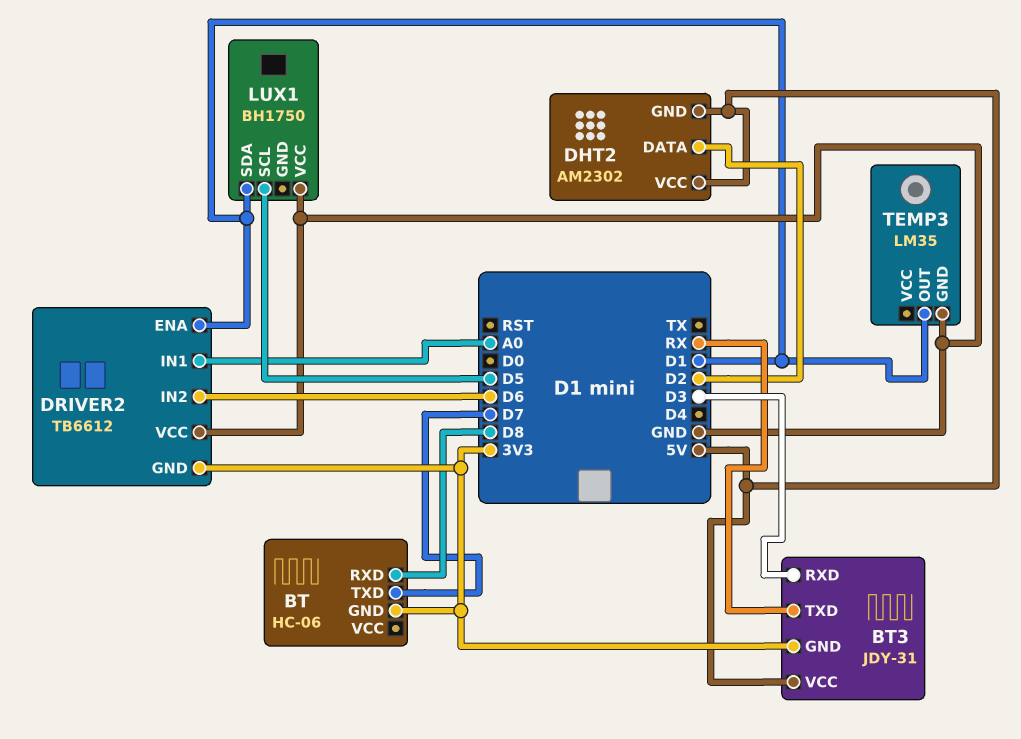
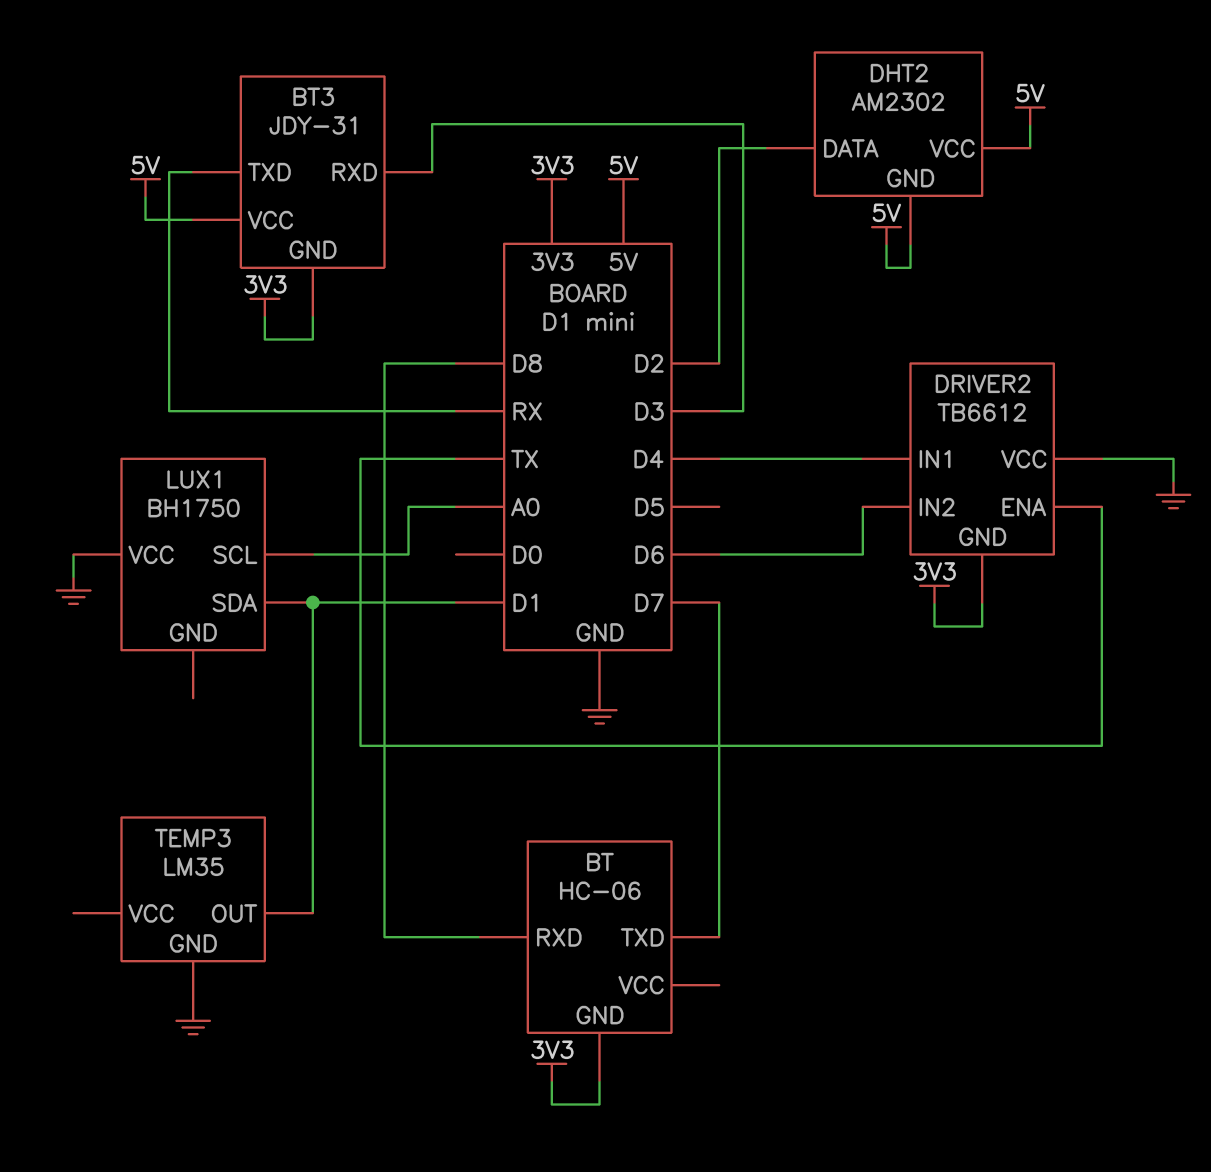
DRIVER2 pin ENA: D1 -> TX
DRIVER2 pin IN1: A0 -> D4
LUX1 pin SCL: D5 -> A0

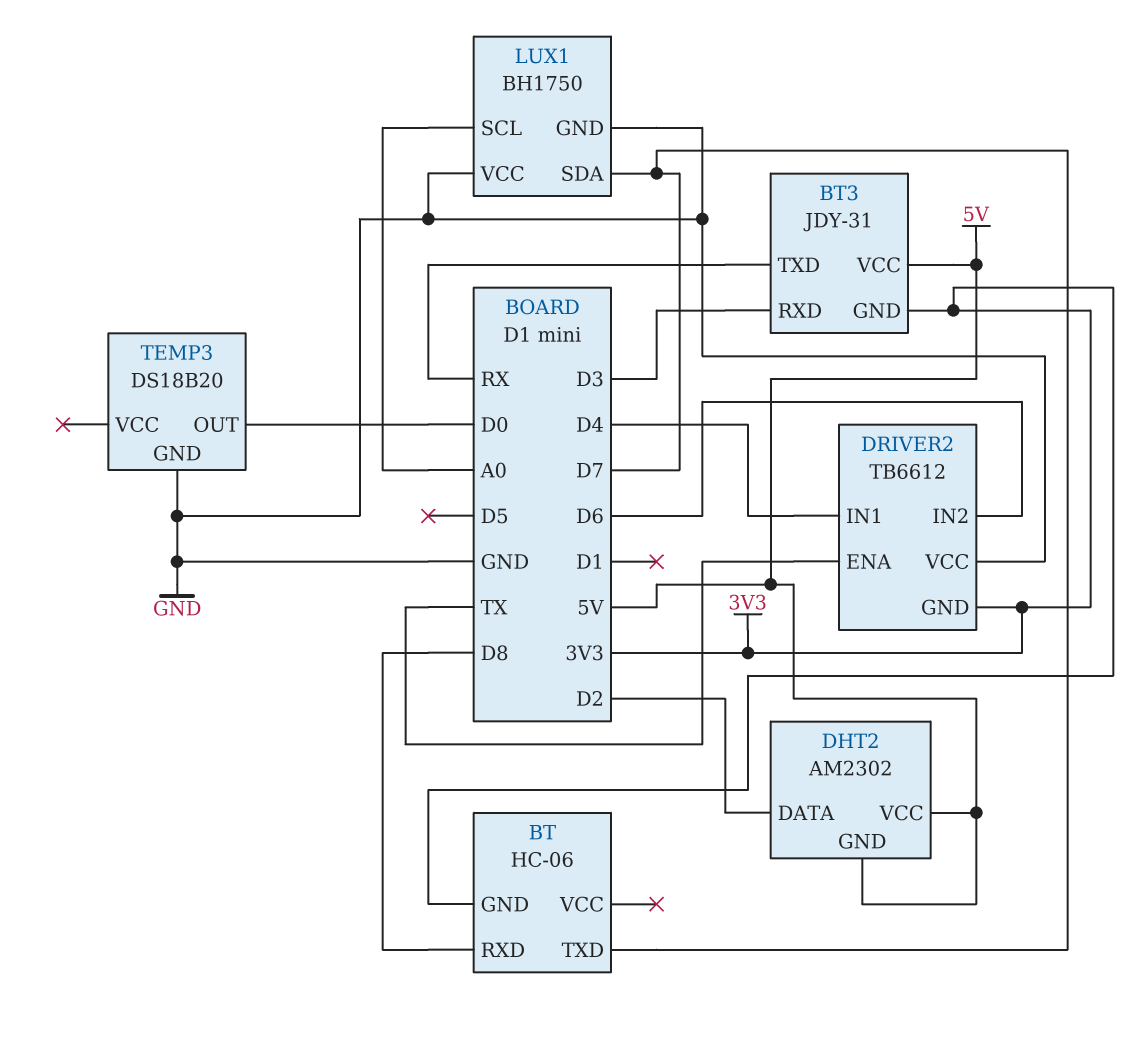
LUX1 pin GND: none -> GND
LUX1 pin SDA: D1 -> D7
TEMP3: LM35 -> DS18B20
TEMP3 pin OUT: D1 -> D0

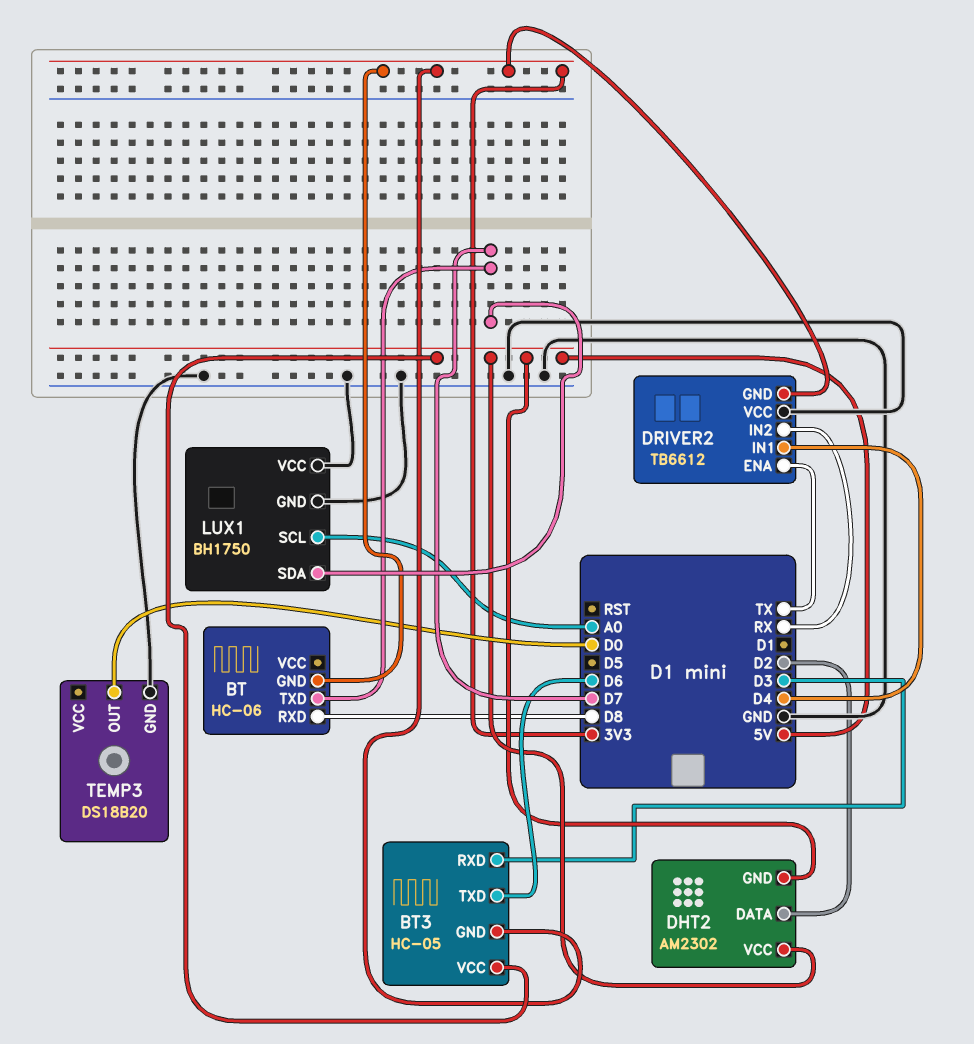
BT3: JDY-31 -> HC-05
BT3 pin TXD: RX -> D6
DRIVER2 pin IN2: D6 -> RX

